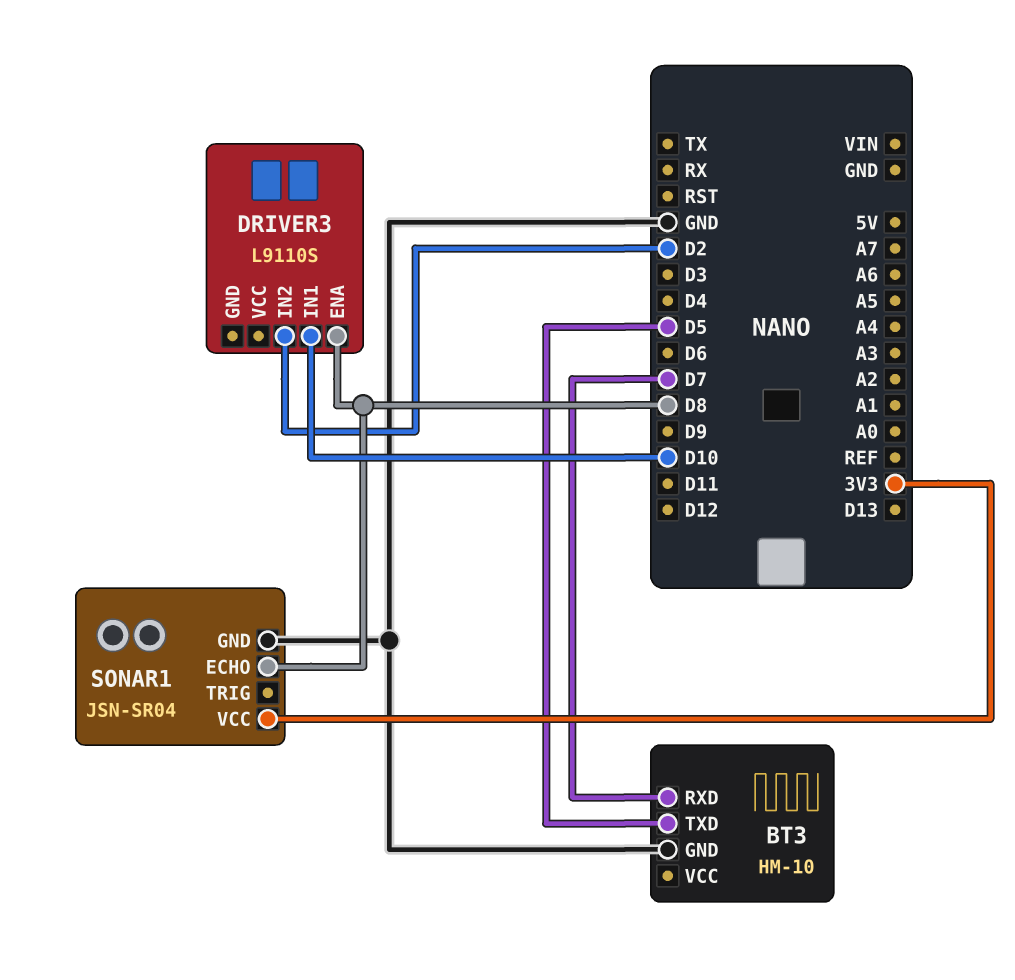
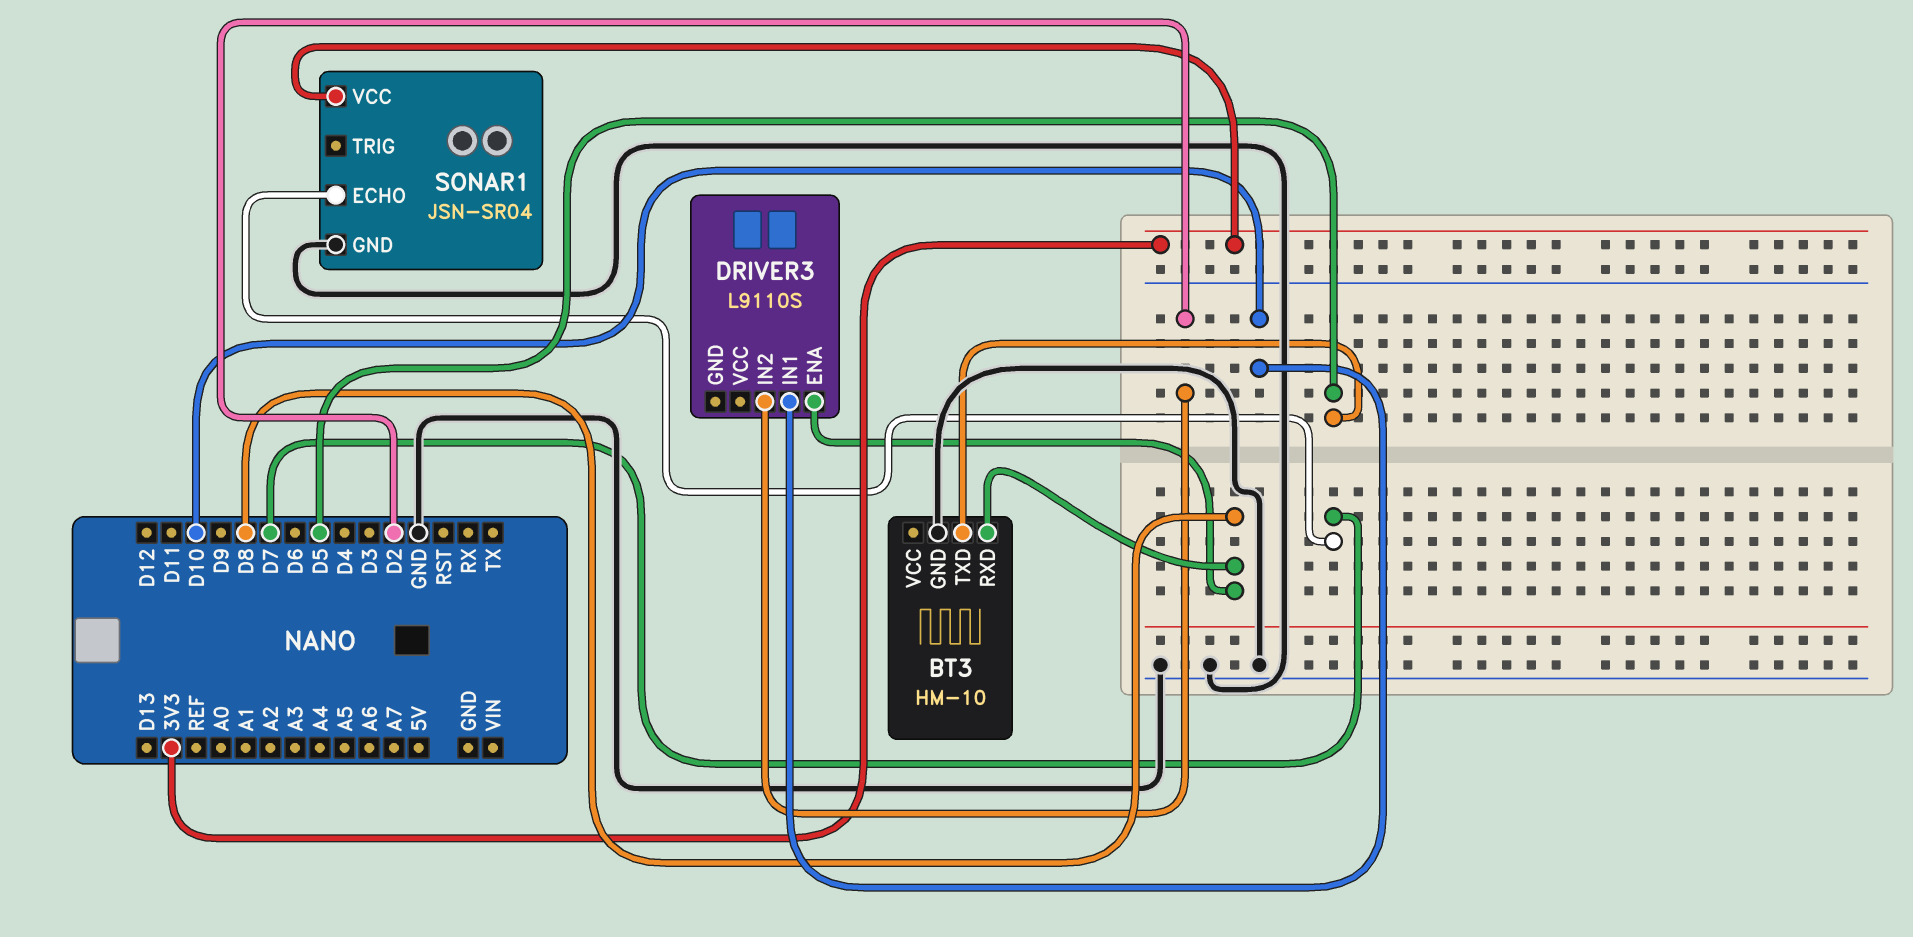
BT3 pin RXD: D7 -> D8
SONAR1 pin ECHO: D8 -> D7

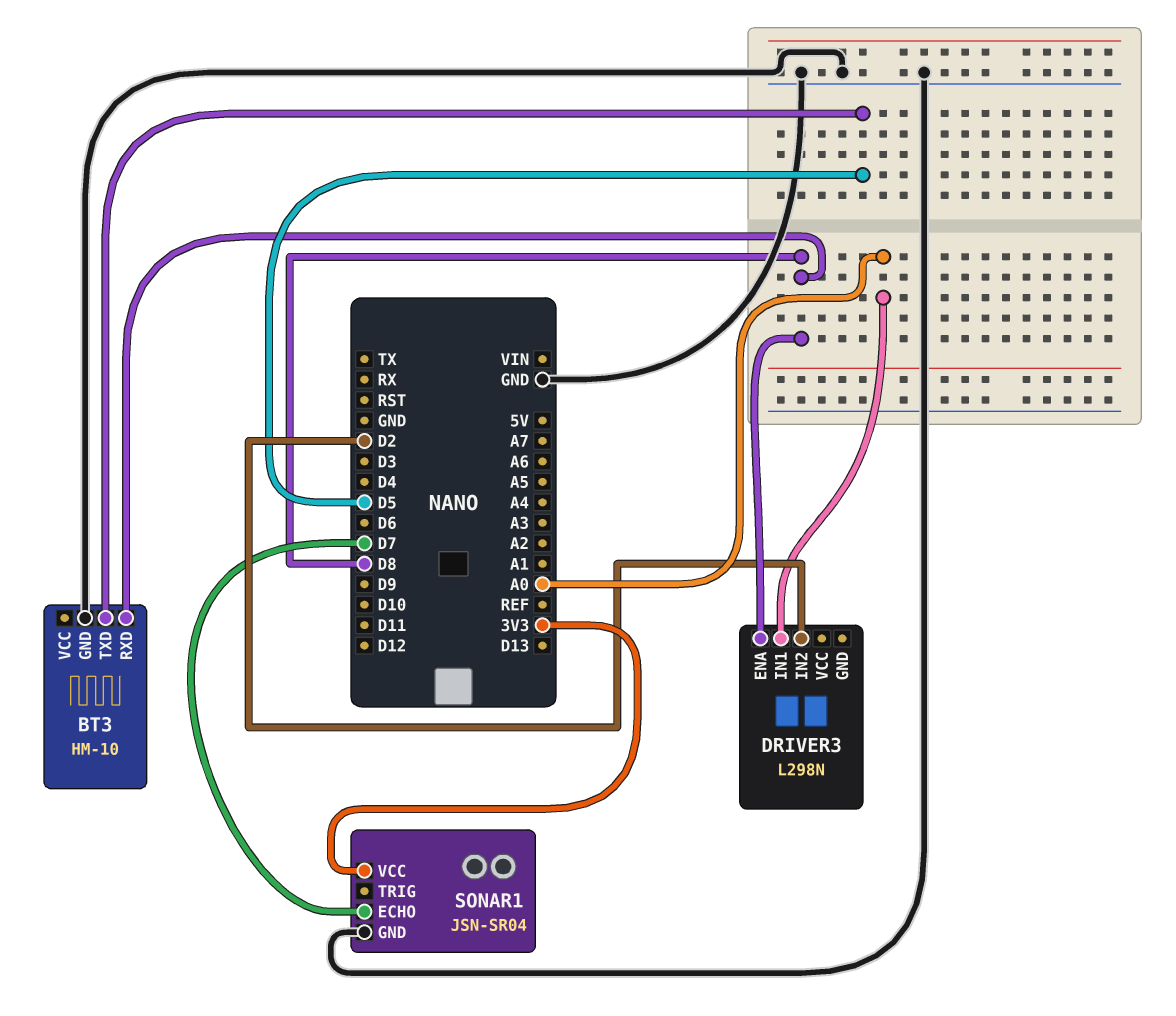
DRIVER3: L9110S -> L298N
DRIVER3 pin IN1: D10 -> A0

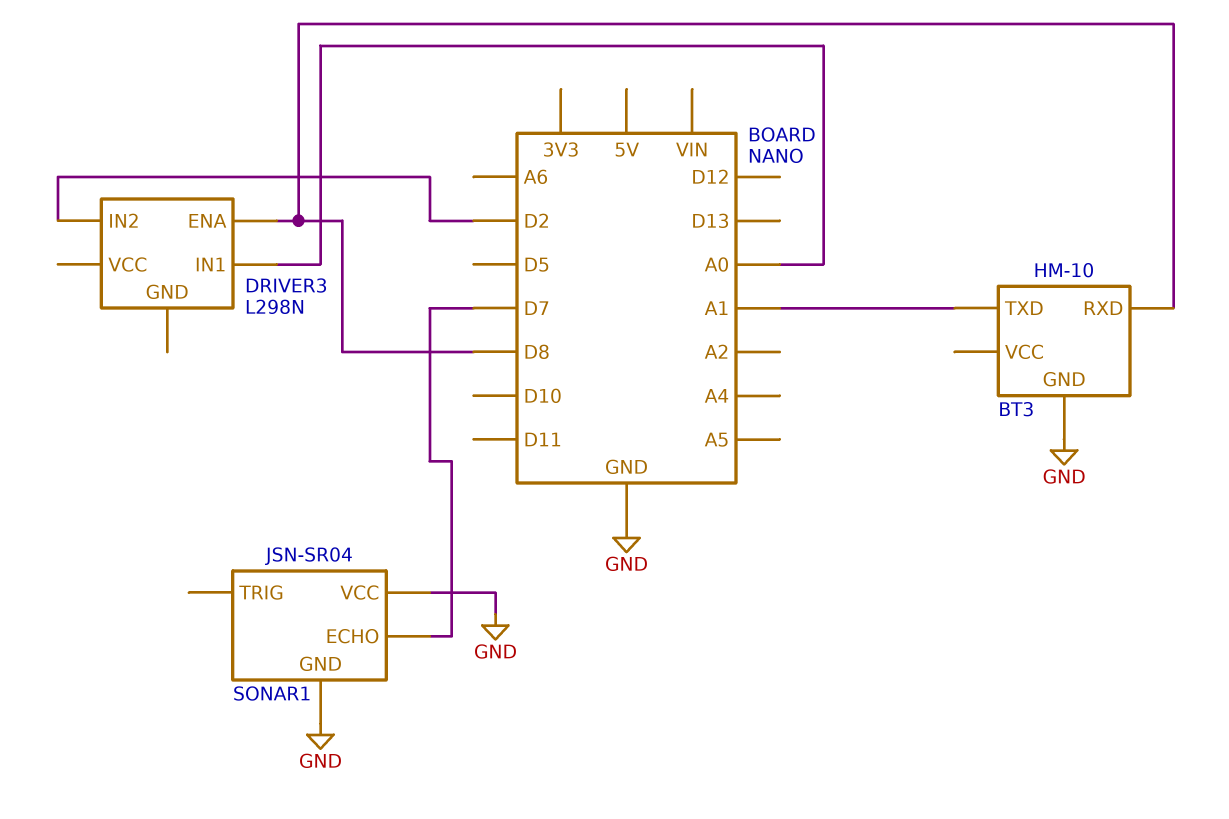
BT3 pin TXD: D5 -> A1
SONAR1 pin VCC: 3V3 -> GND

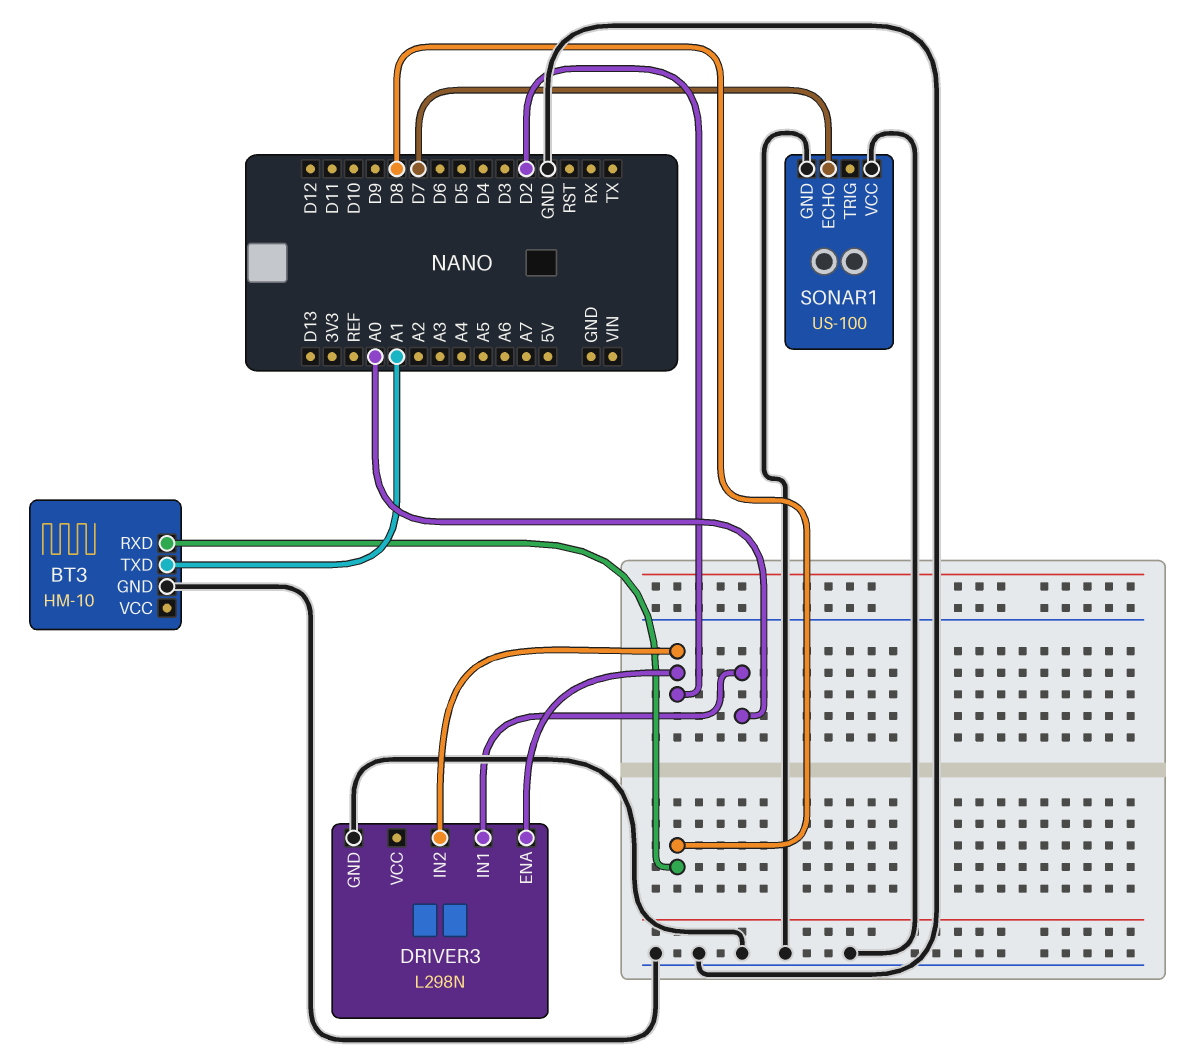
DRIVER3 pin ENA: D8 -> D2
DRIVER3 pin GND: none -> GND
SONAR1: JSN-SR04 -> US-100

